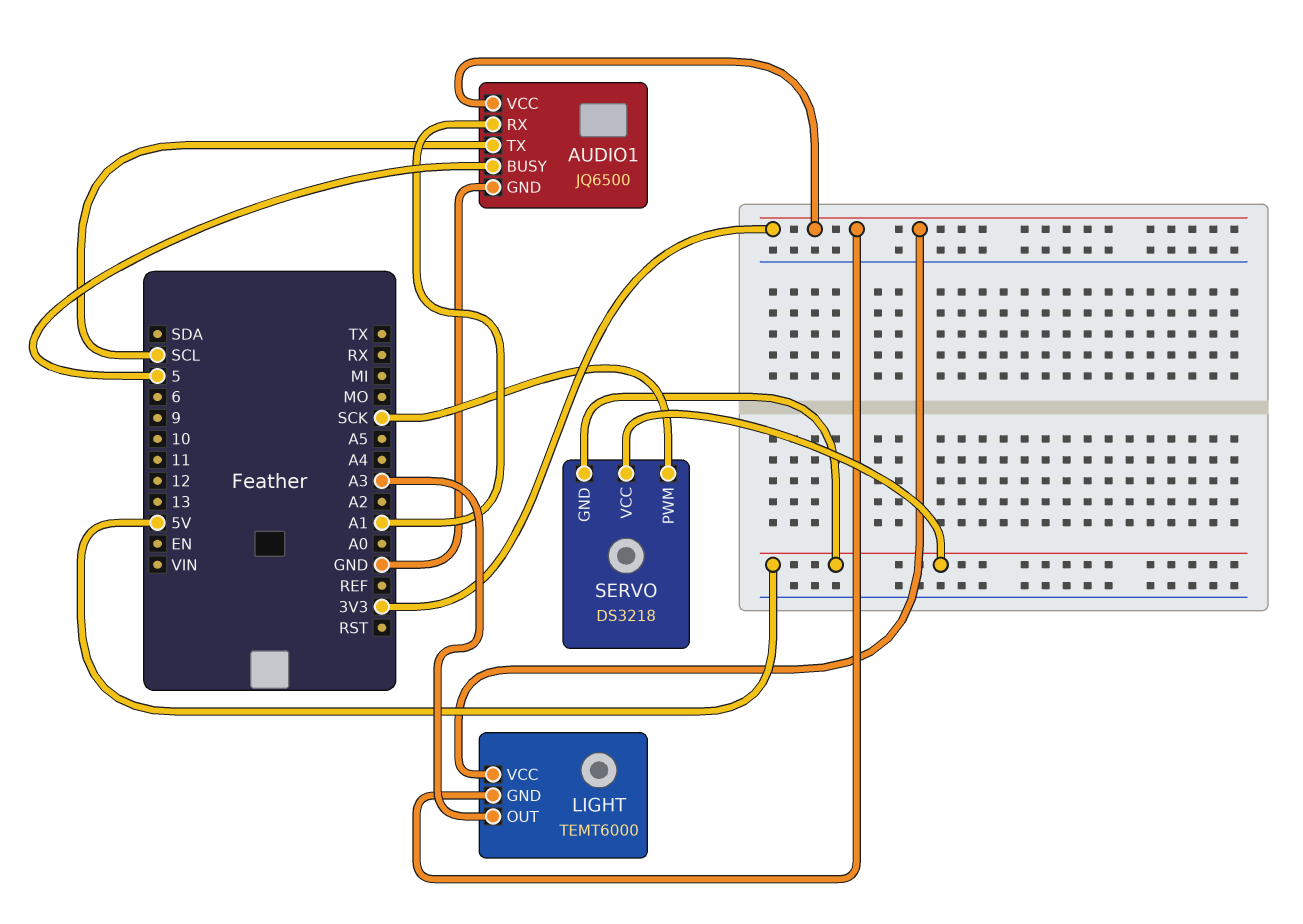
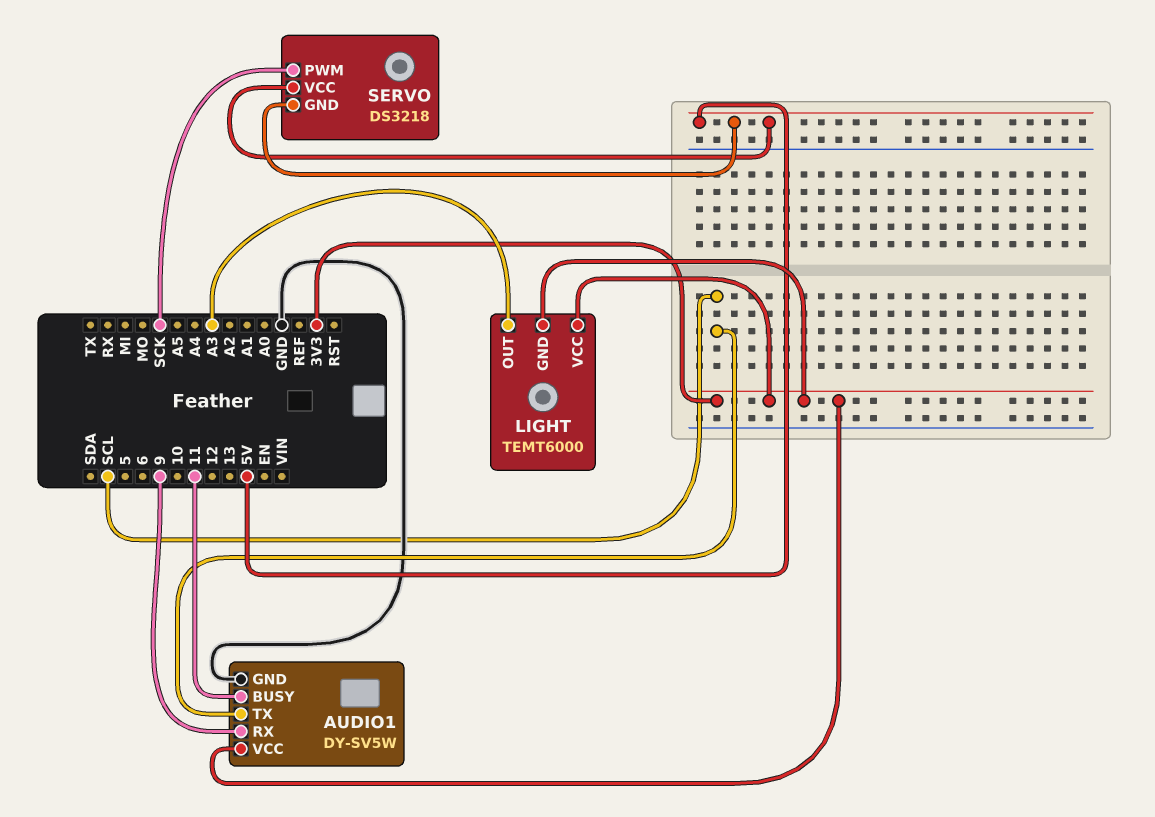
AUDIO1: JQ6500 -> DY-SV5W
AUDIO1 pin BUSY: 5 -> 11
AUDIO1 pin RX: A1 -> 9

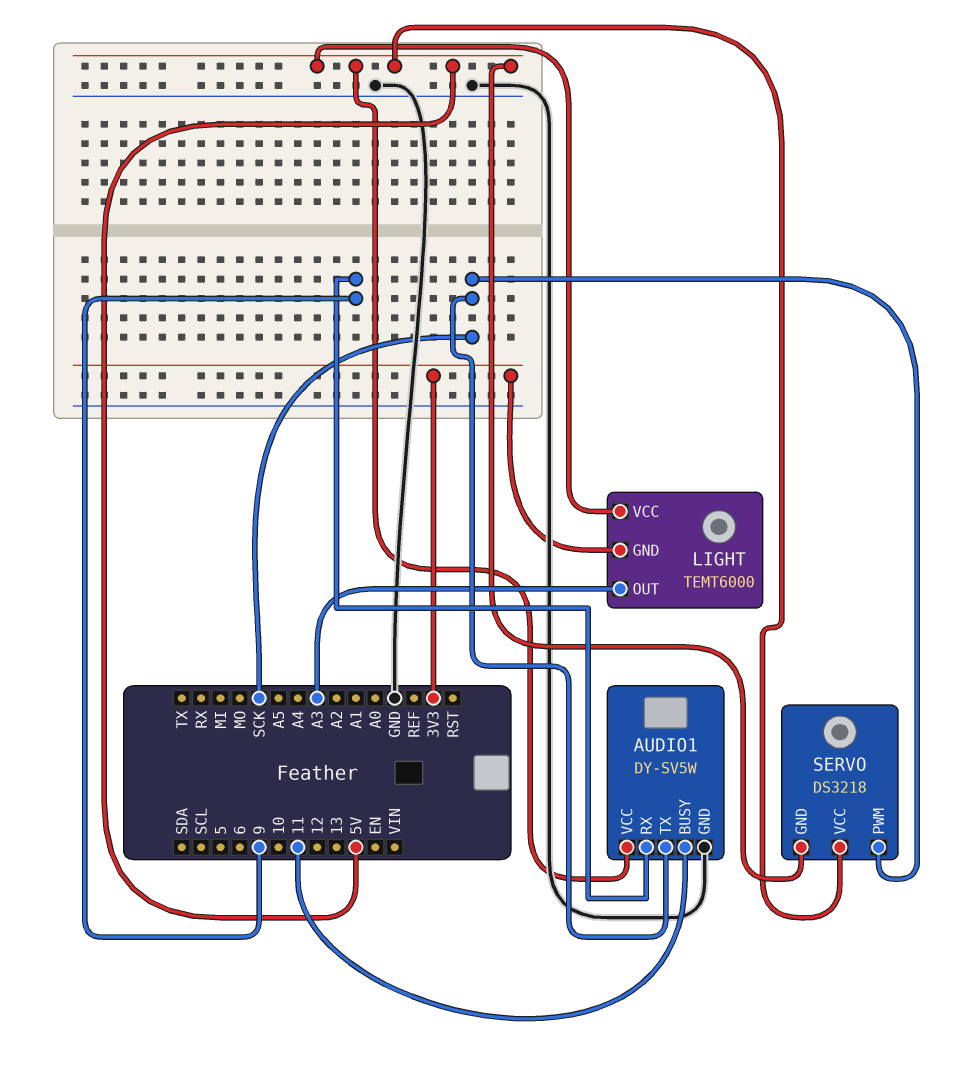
AUDIO1 pin TX: SCL -> SCK
AUDIO1 pin VCC: 3V3 -> 5V
LIGHT pin VCC: 3V3 -> 5V

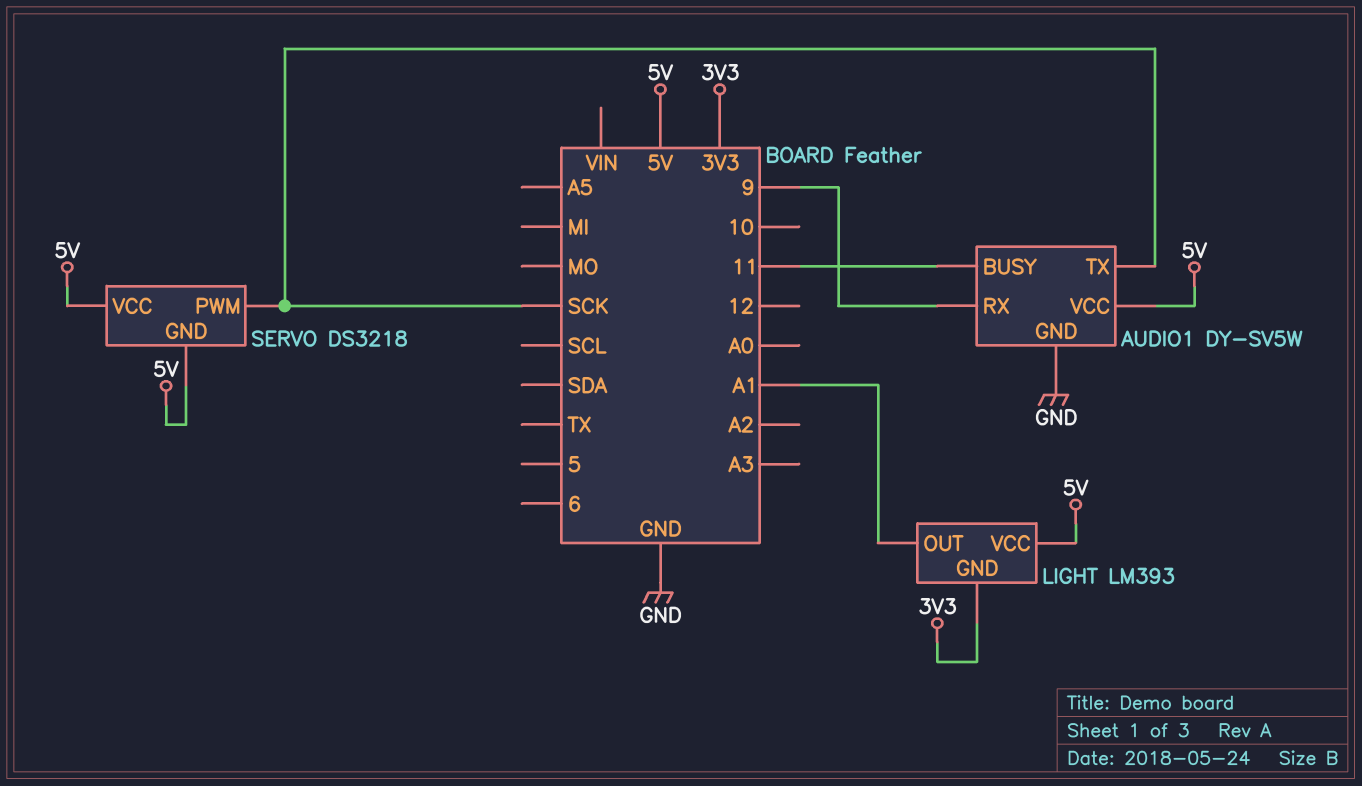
LIGHT: TEMT6000 -> LM393
LIGHT pin OUT: A3 -> A1

